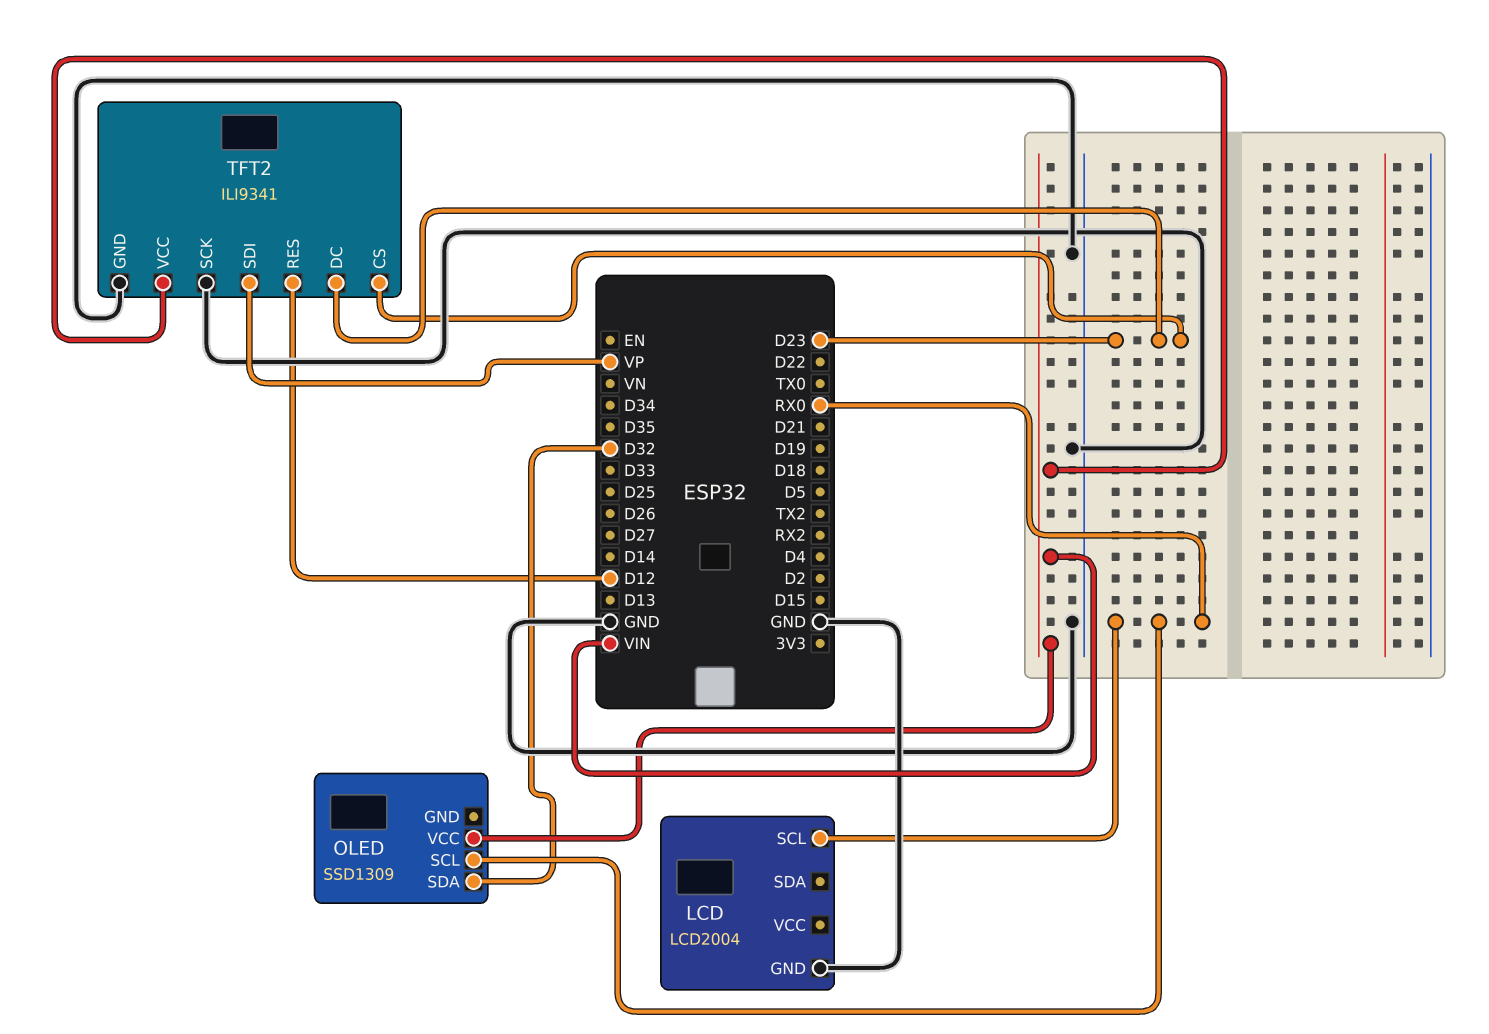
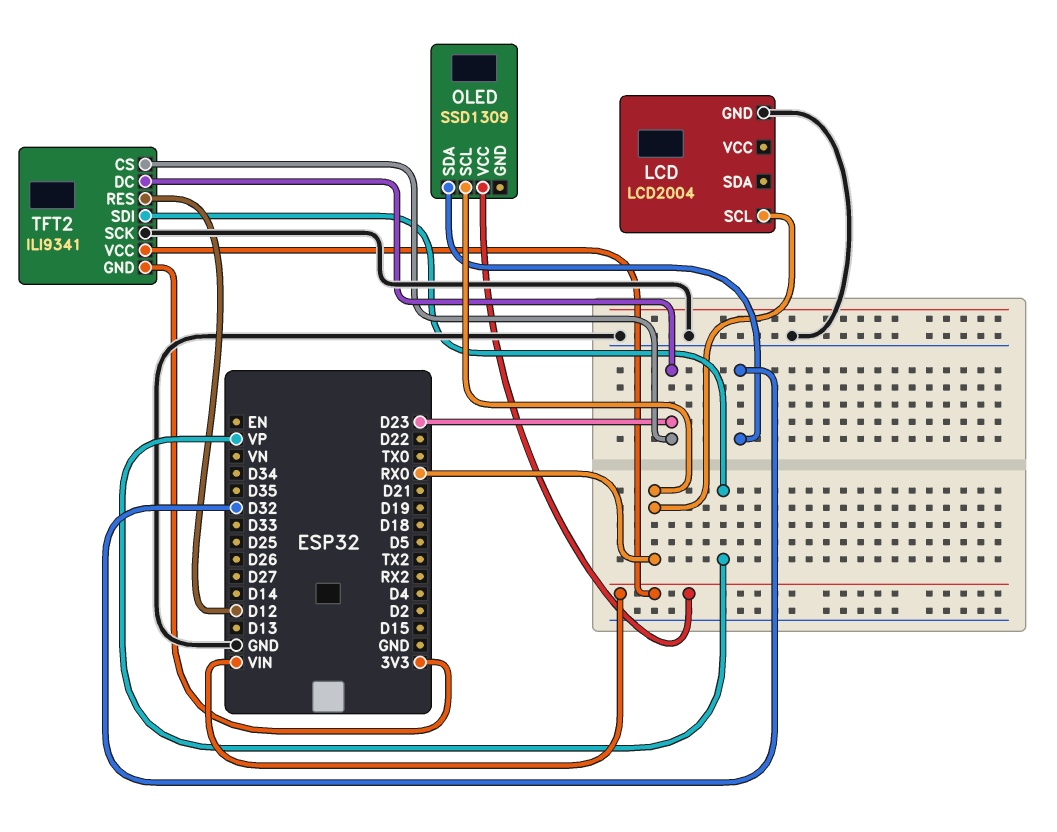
TFT2 pin GND: GND -> 3V3

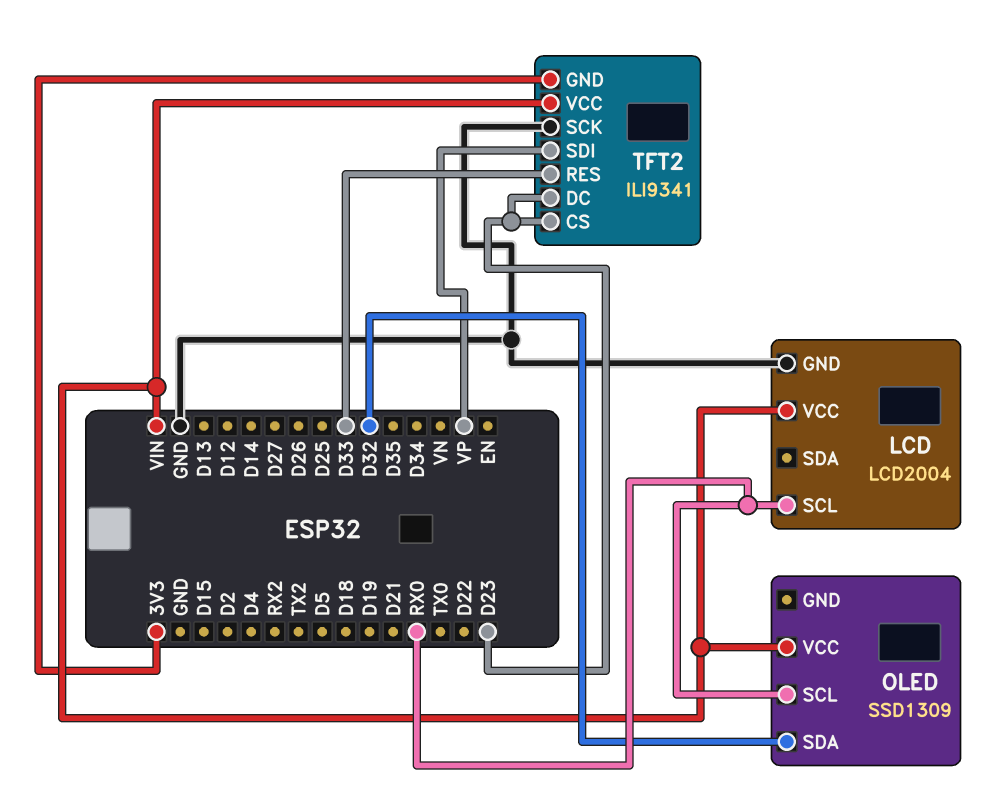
LCD pin VCC: none -> VIN
TFT2 pin RES: D12 -> D33

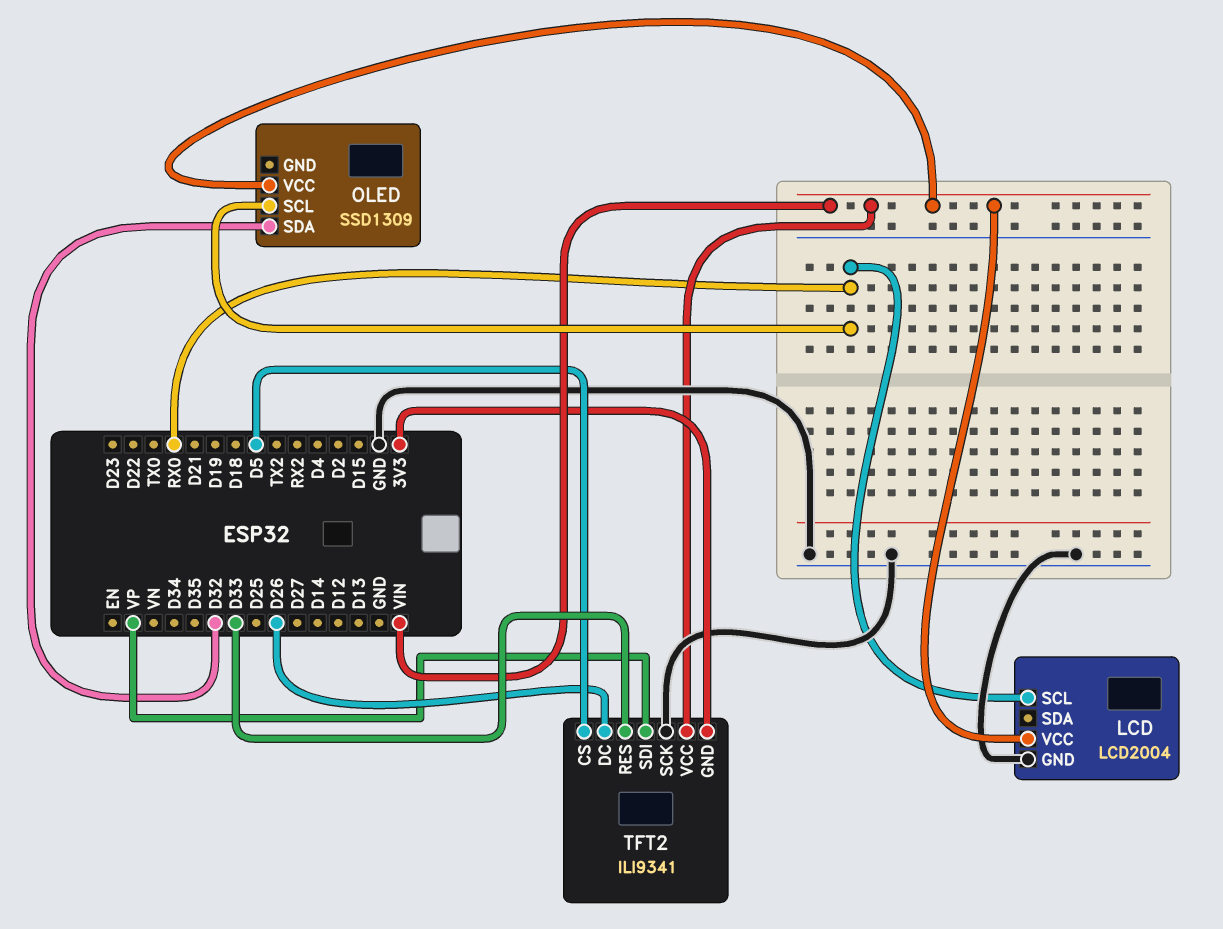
TFT2 pin CS: D23 -> D5
TFT2 pin DC: D23 -> D26

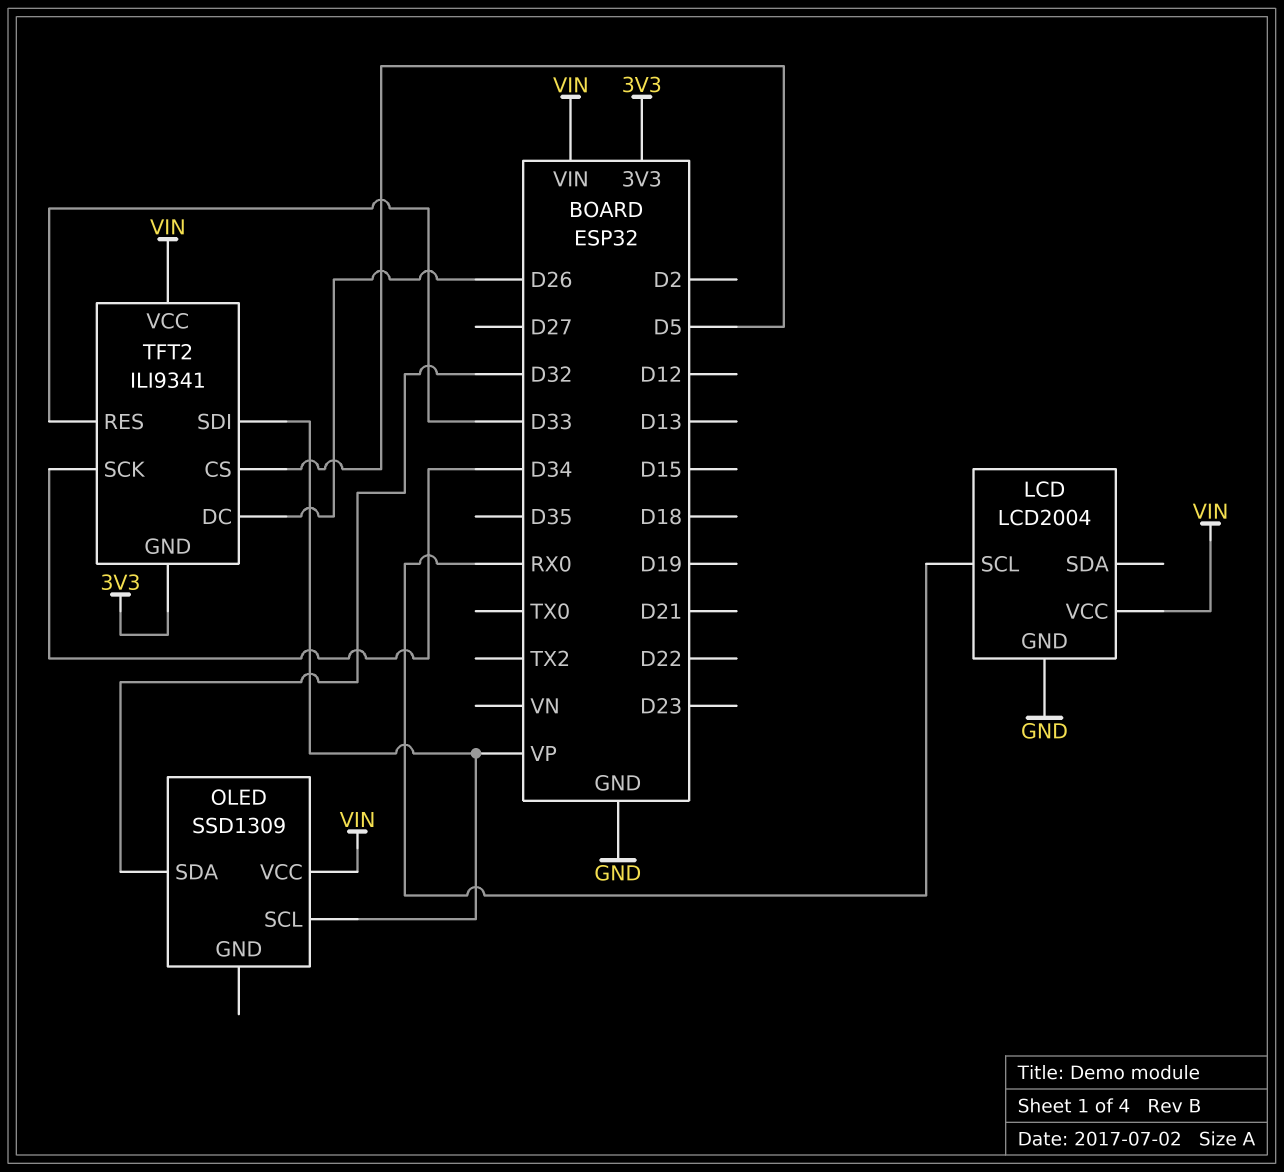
OLED pin SCL: RX0 -> VP
TFT2 pin SCK: GND -> D34

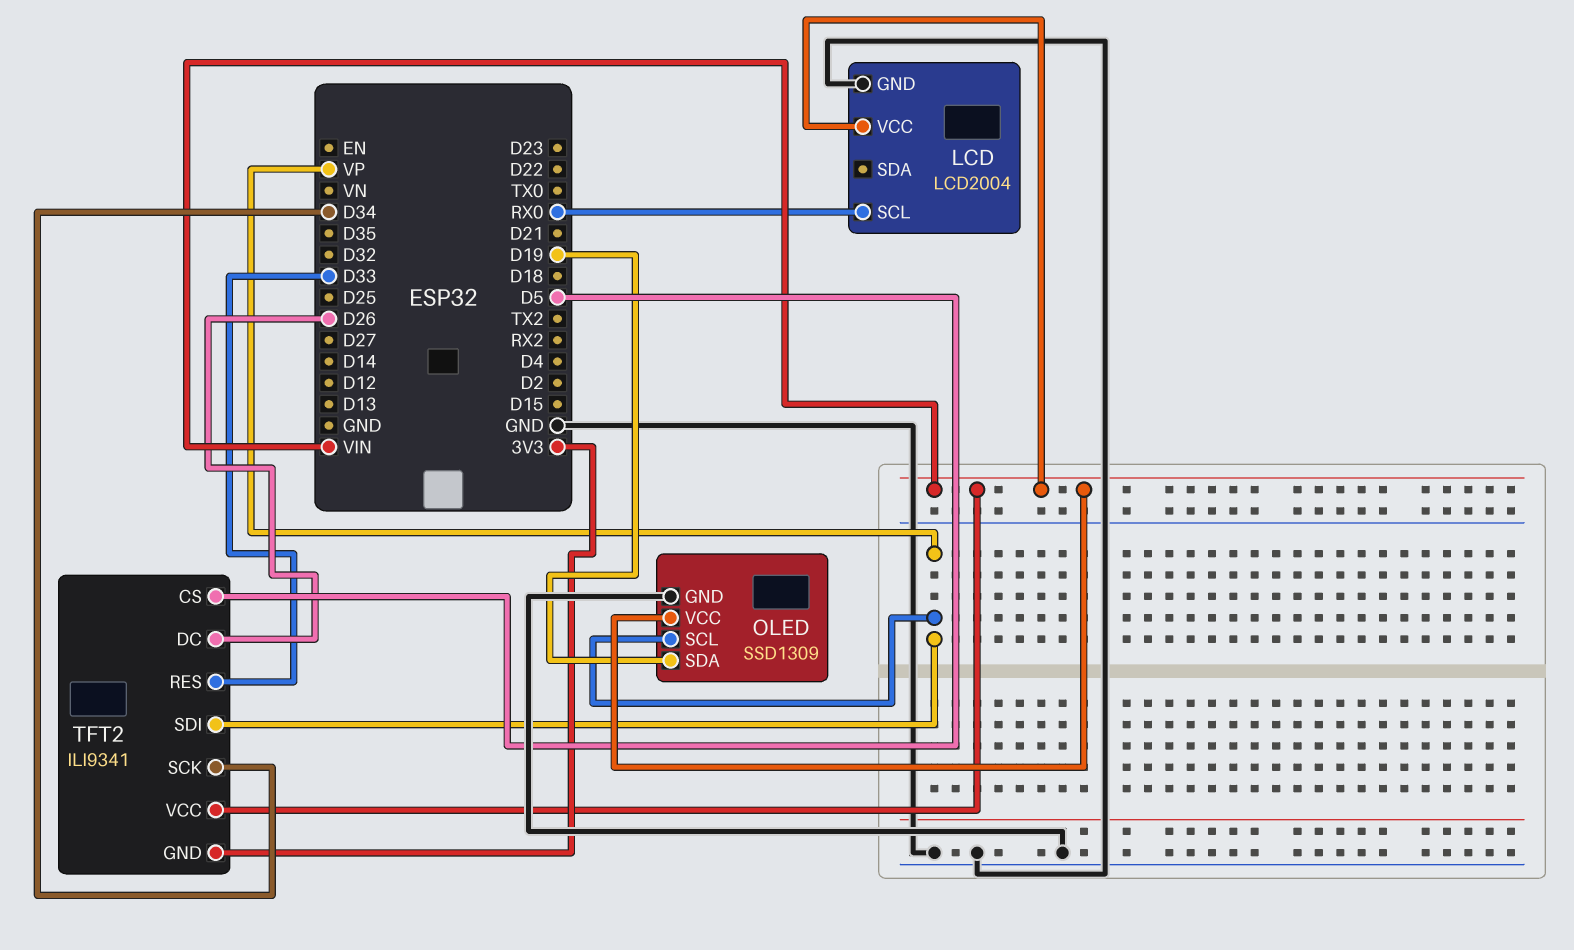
OLED pin GND: none -> GND
OLED pin SDA: D32 -> D19

